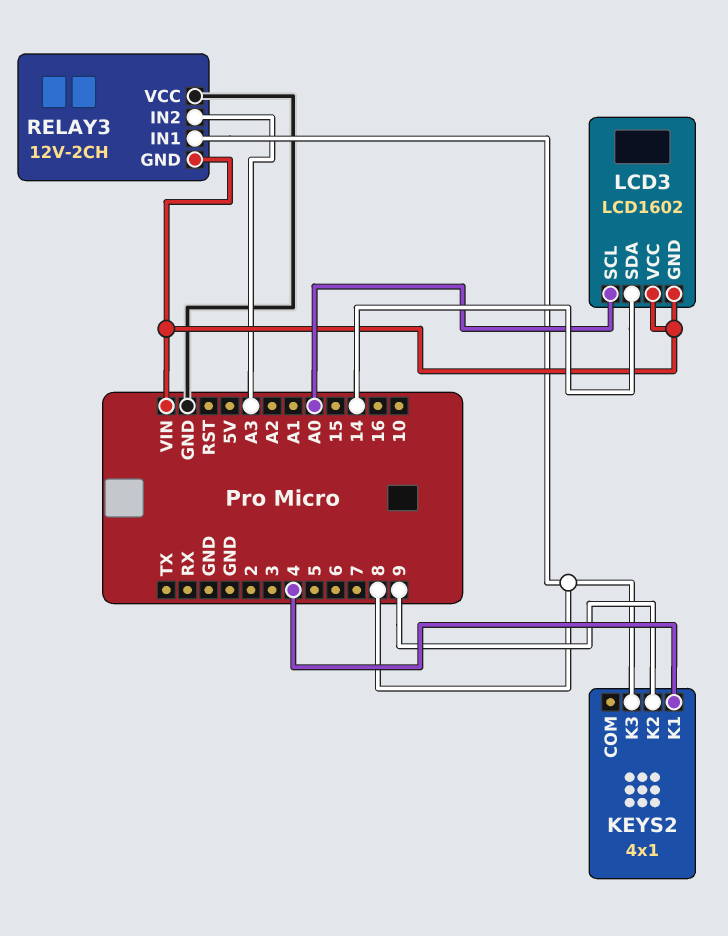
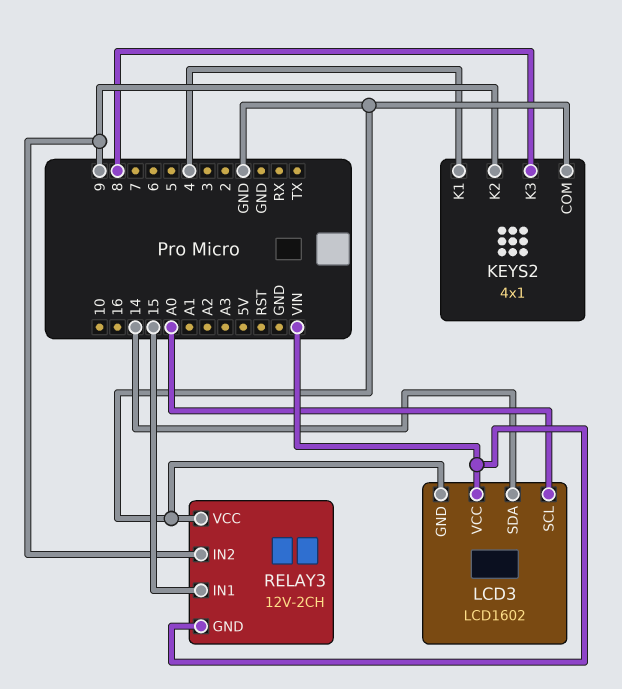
KEYS2 pin COM: none -> GND
LCD3 pin GND: VIN -> GND
RELAY3 pin IN1: 8 -> 15
RELAY3 pin IN2: A3 -> 9

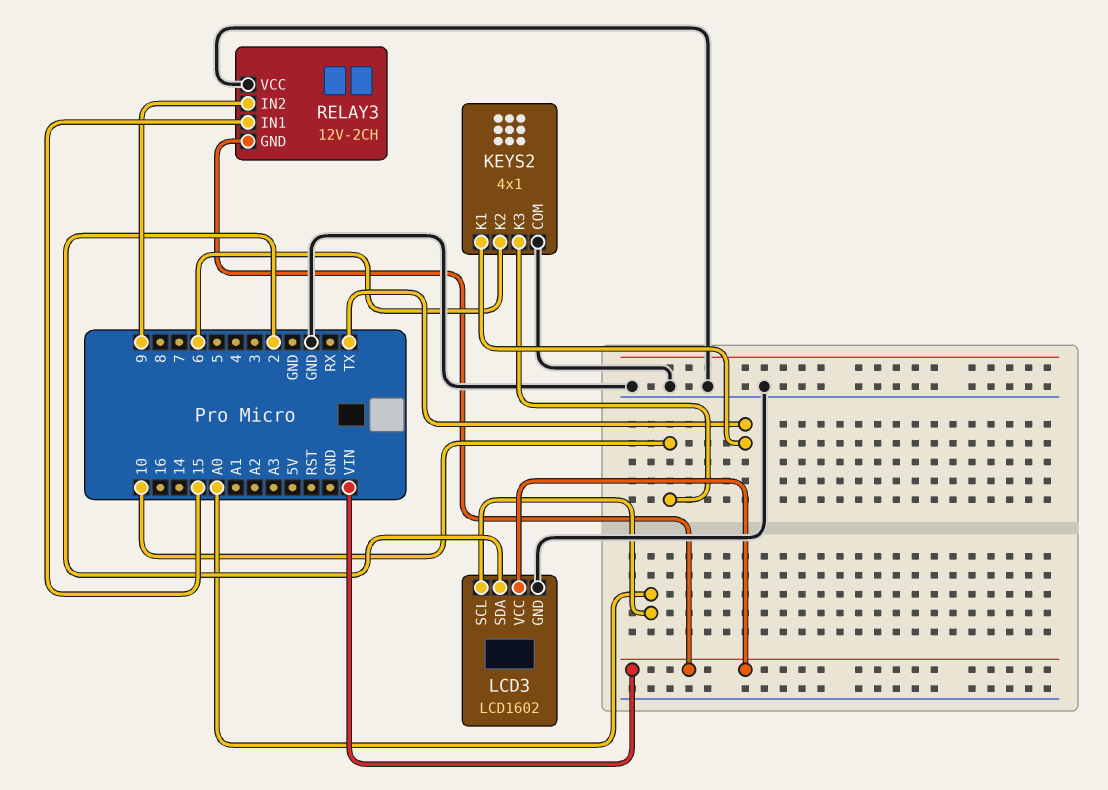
KEYS2 pin K1: 4 -> TX
KEYS2 pin K2: 9 -> 6
KEYS2 pin K3: 8 -> 10
LCD3 pin SDA: 14 -> 2

